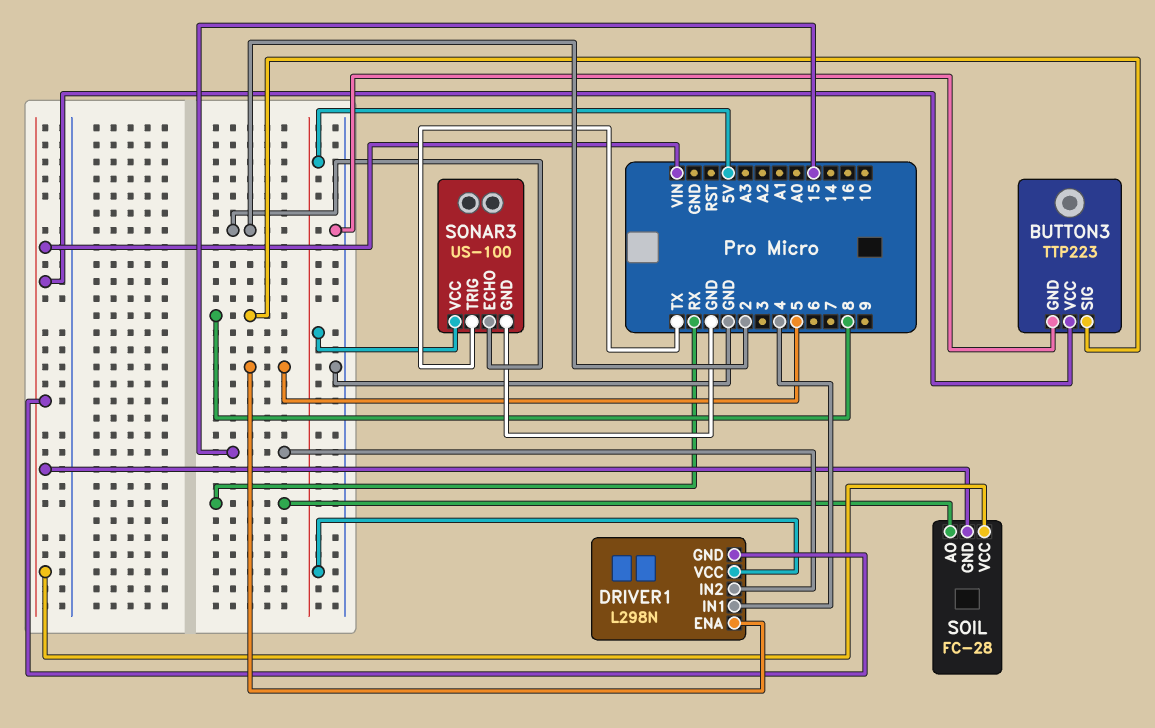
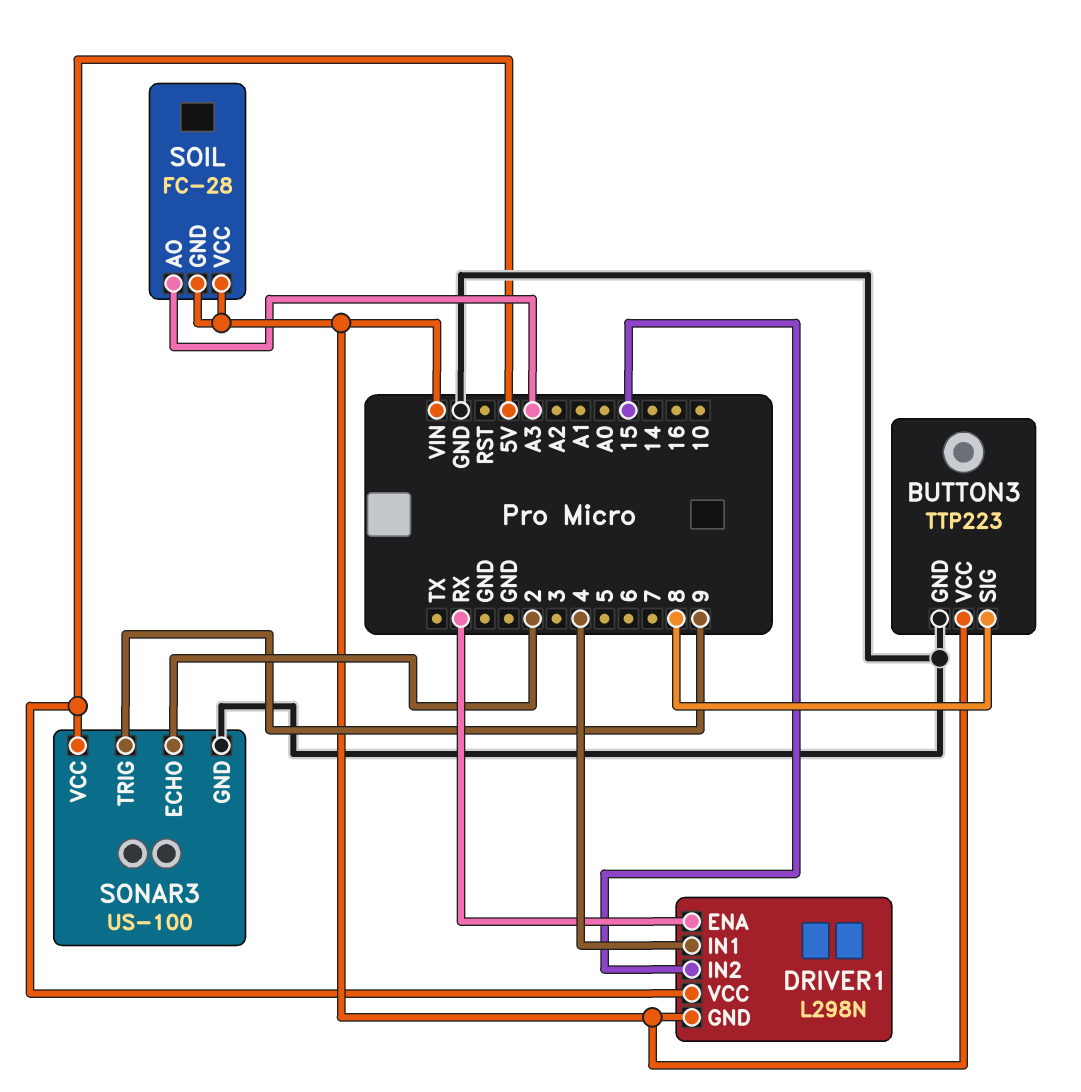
DRIVER1 pin ENA: 5 -> RX
SOIL pin AO: RX -> A3
SONAR3 pin TRIG: TX -> 9

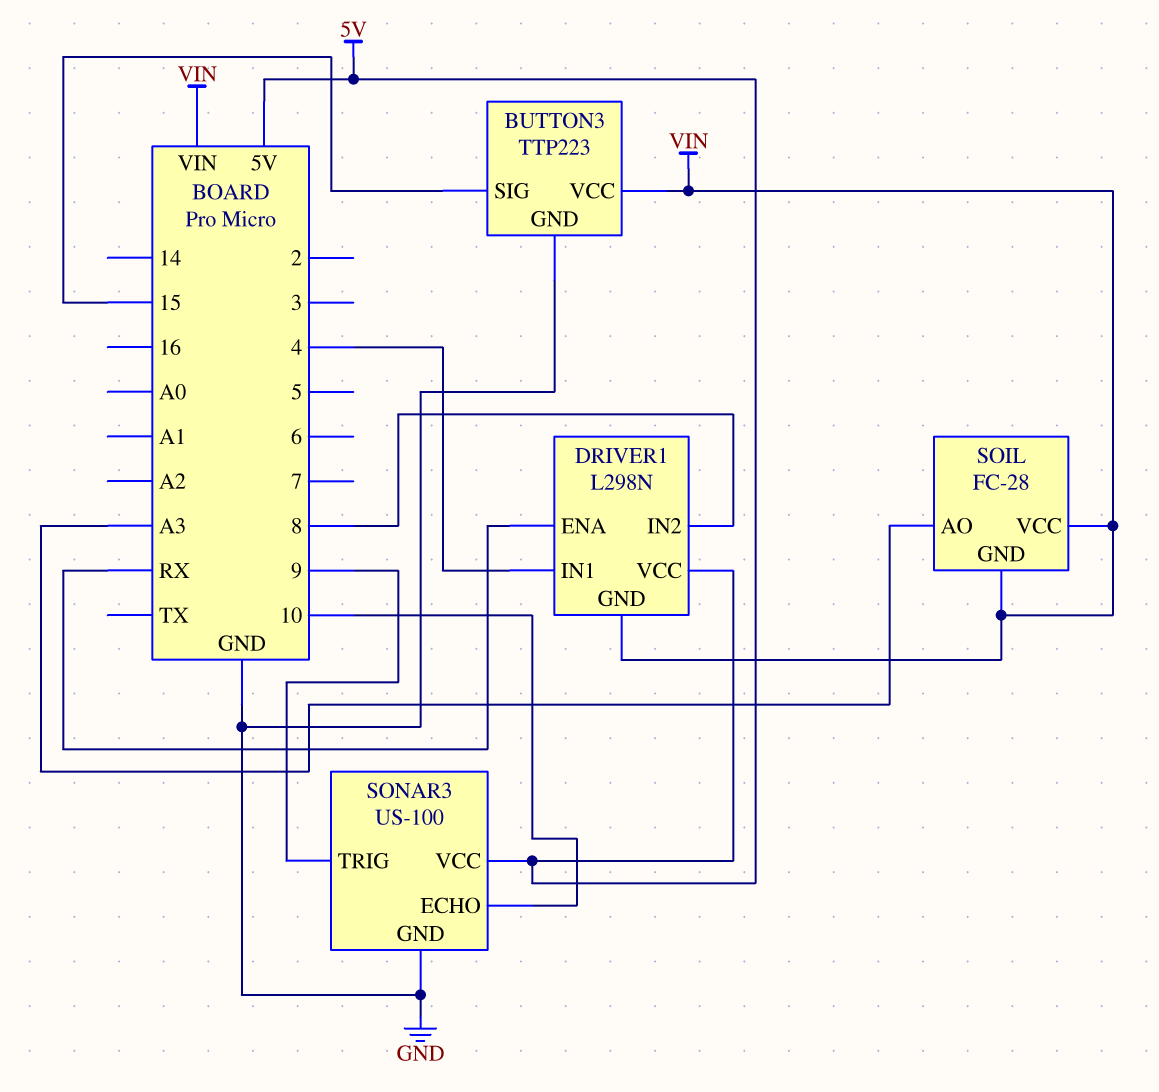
BUTTON3 pin SIG: 8 -> 15
DRIVER1 pin IN2: 15 -> 8
SONAR3 pin ECHO: 2 -> 10

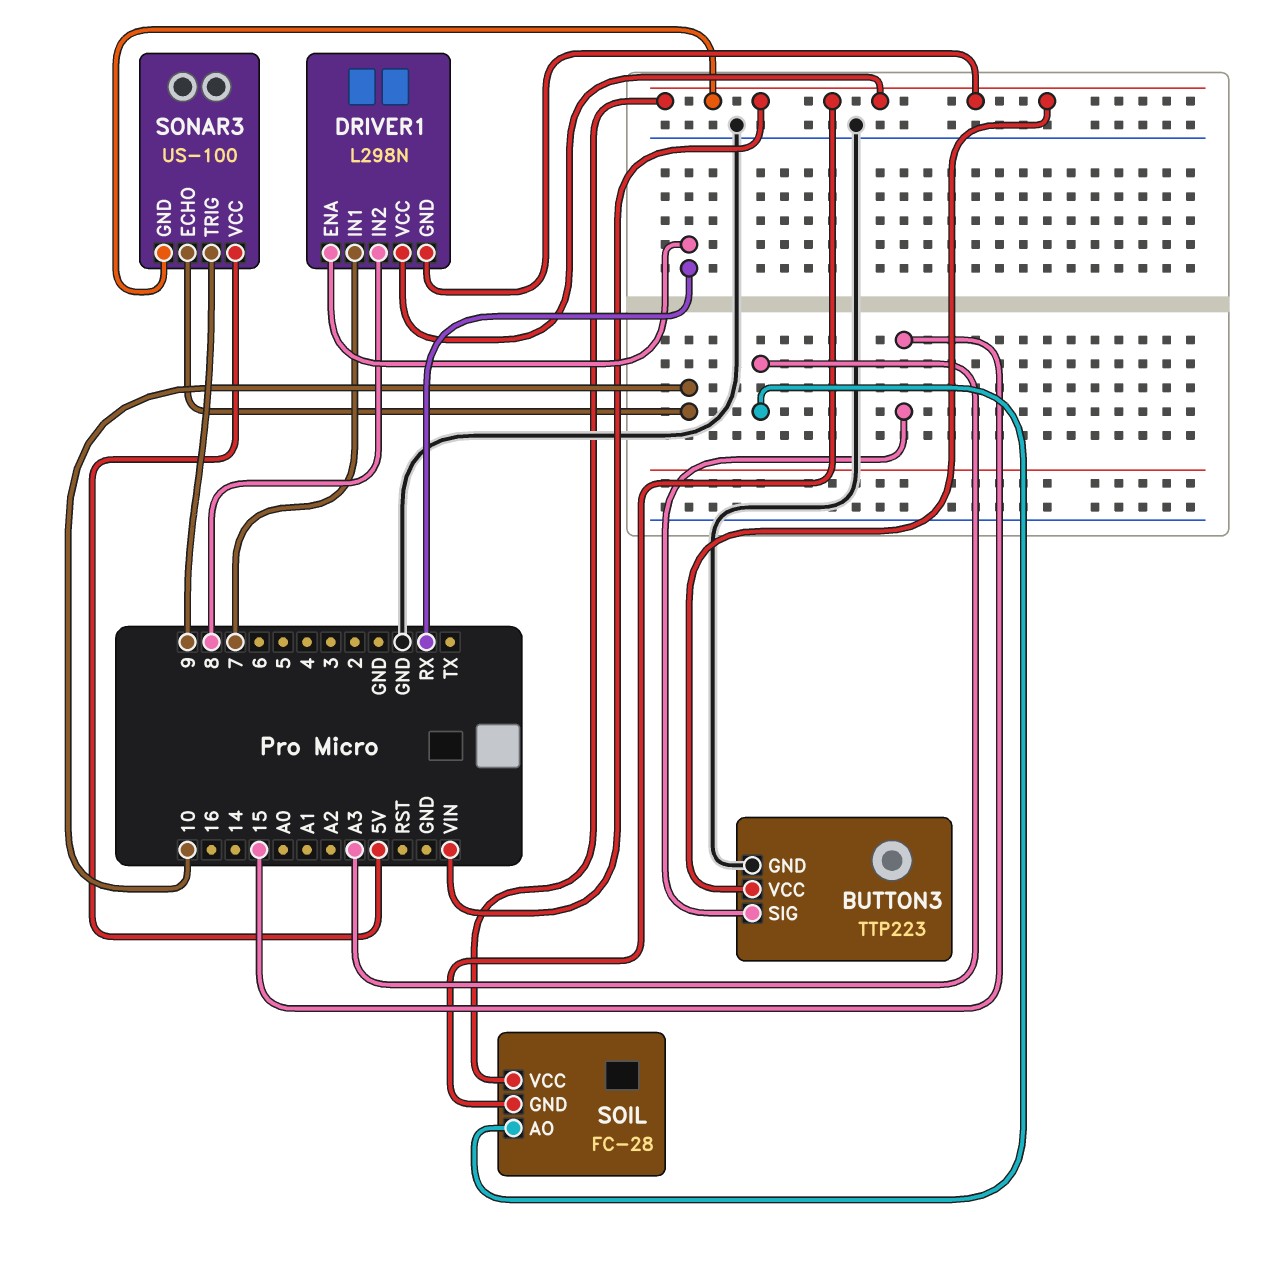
DRIVER1 pin IN1: 4 -> 7
DRIVER1 pin VCC: 5V -> VIN
SONAR3 pin GND: GND -> VIN

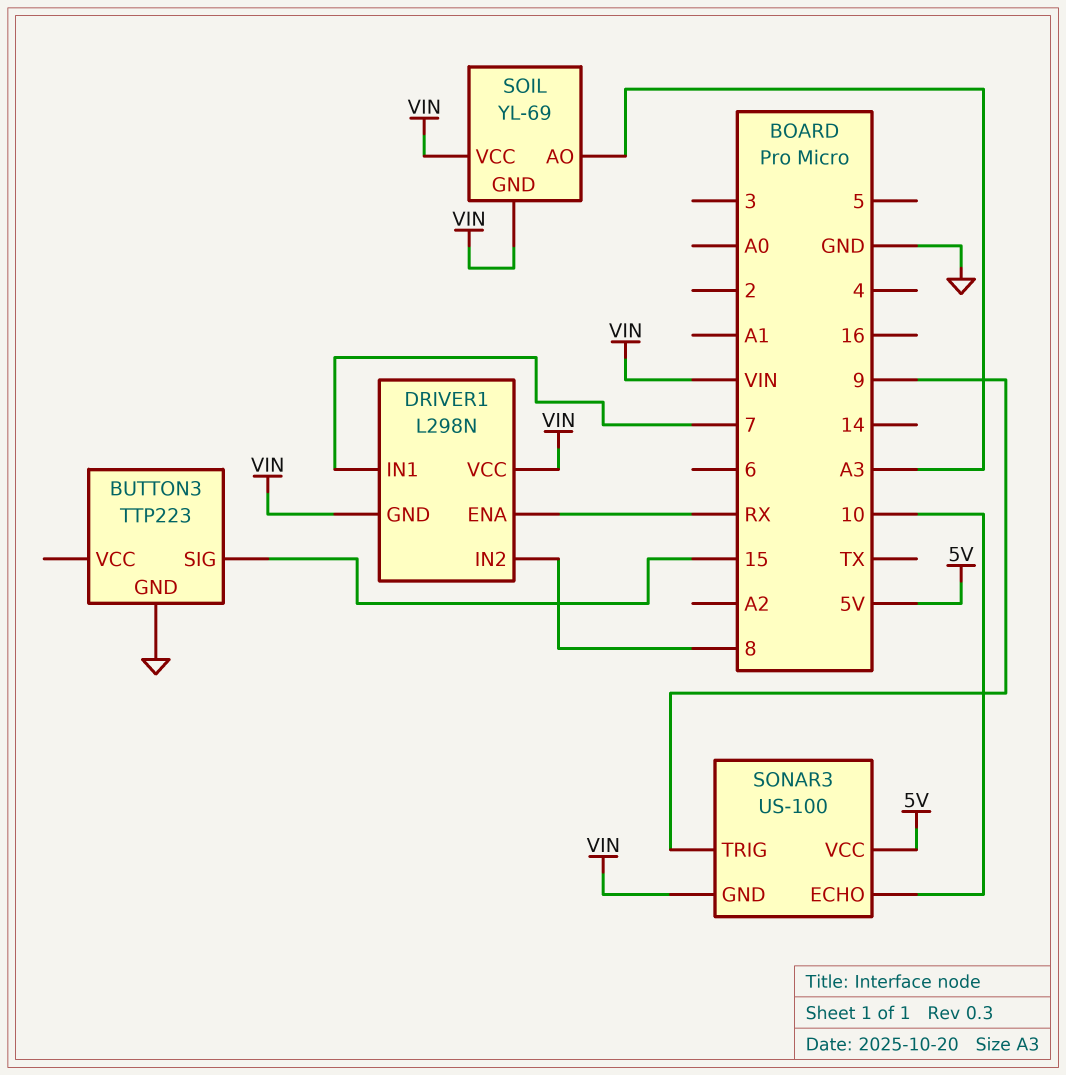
BUTTON3 pin VCC: VIN -> none
SOIL: FC-28 -> YL-69

